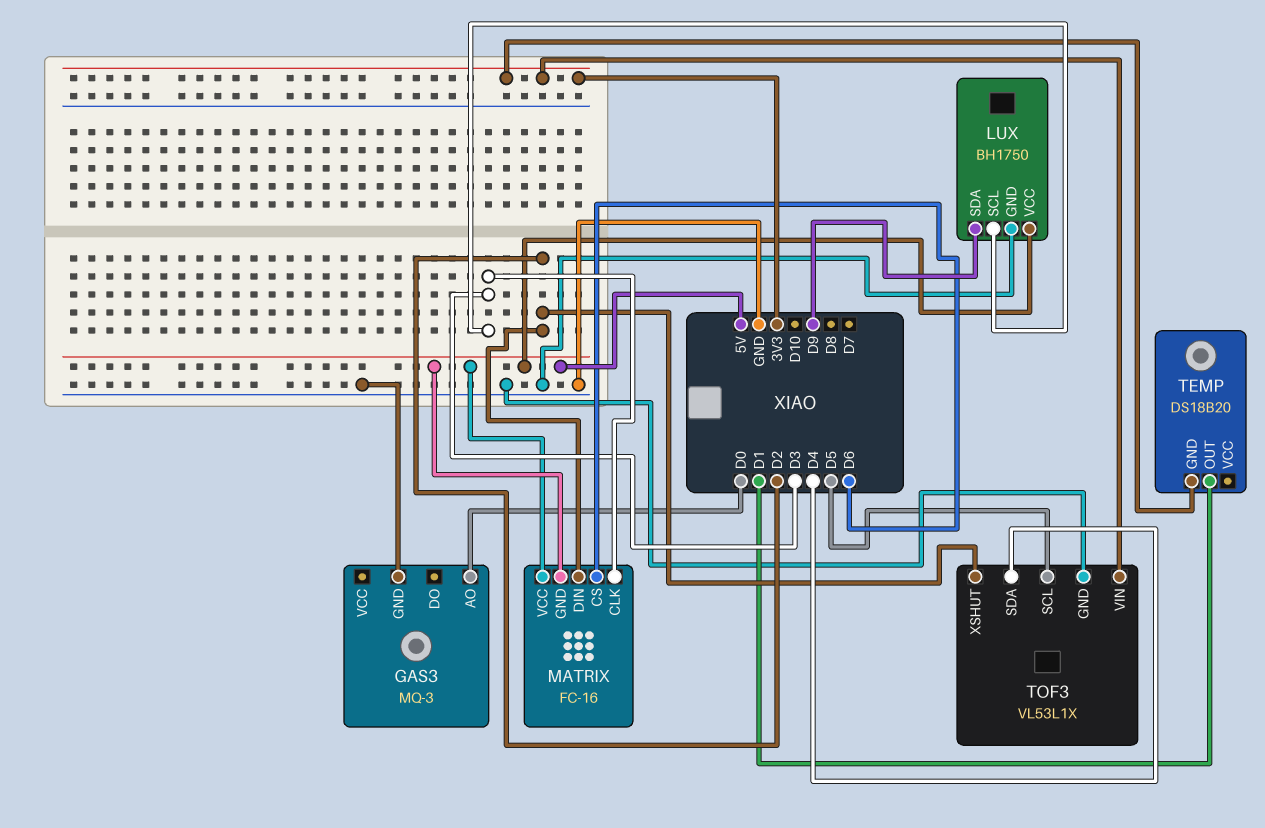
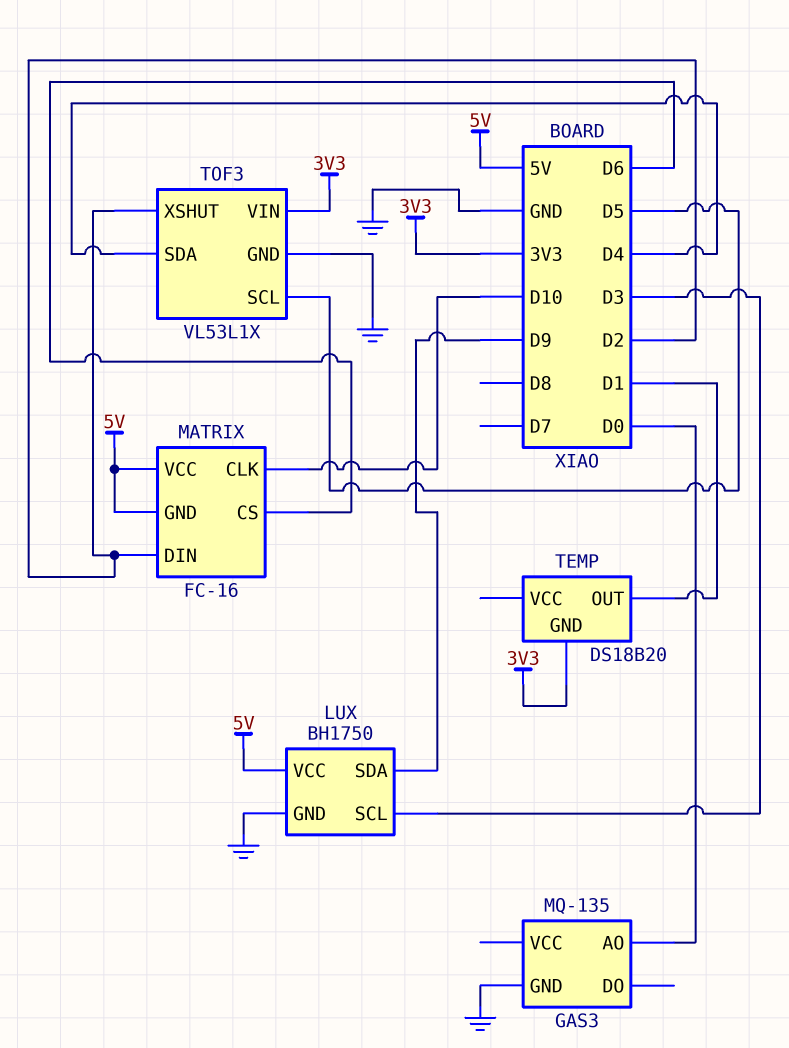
GAS3: MQ-3 -> MQ-135
MATRIX pin CLK: D3 -> D10

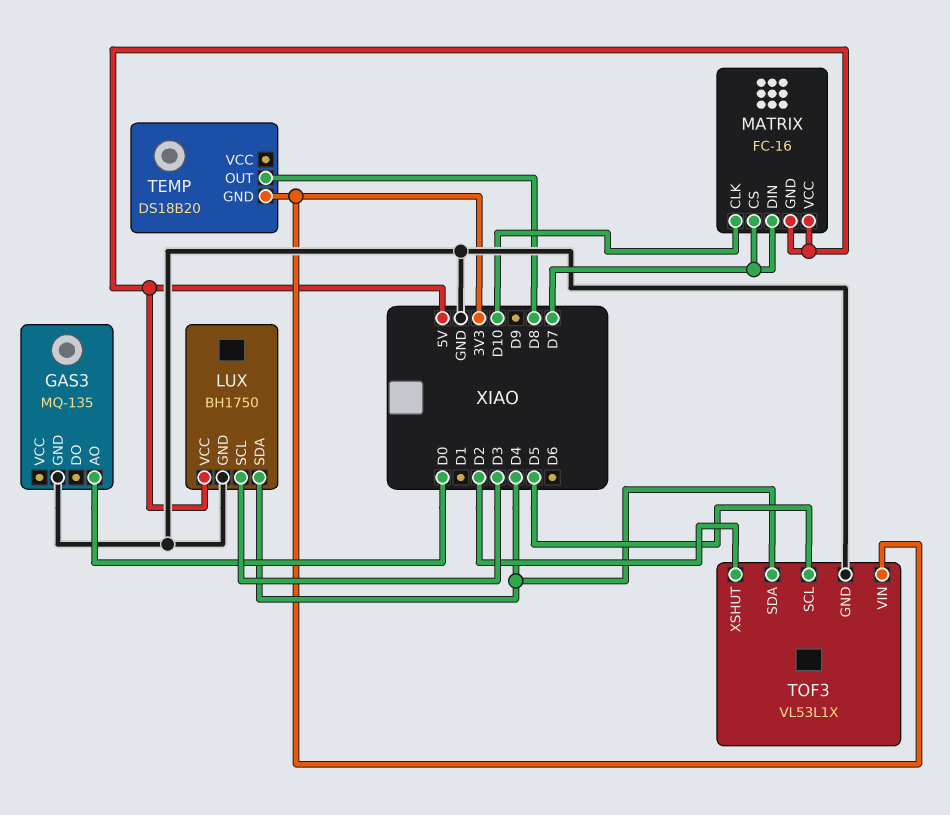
LUX pin SDA: D9 -> D4
MATRIX pin CS: D6 -> D7
MATRIX pin DIN: D2 -> D7
TEMP pin OUT: D1 -> D8

